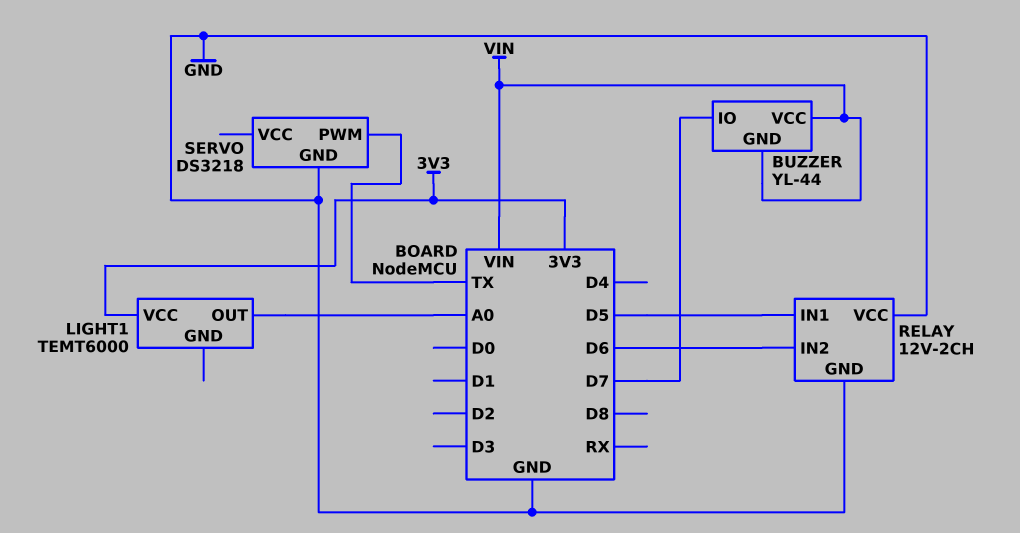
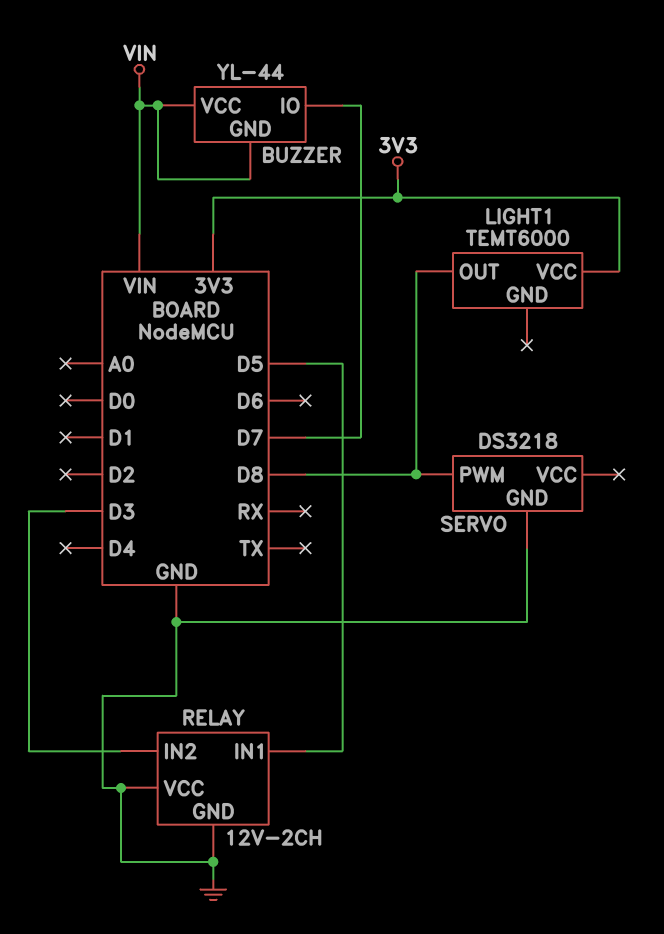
LIGHT1 pin OUT: A0 -> D8
RELAY pin IN2: D6 -> D3
SERVO pin PWM: TX -> D8

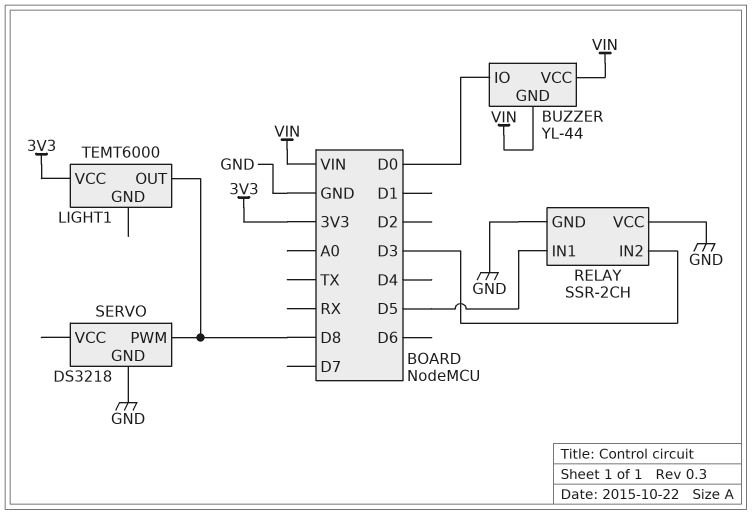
BUZZER pin IO: D7 -> D0
RELAY: 12V-2CH -> SSR-2CH

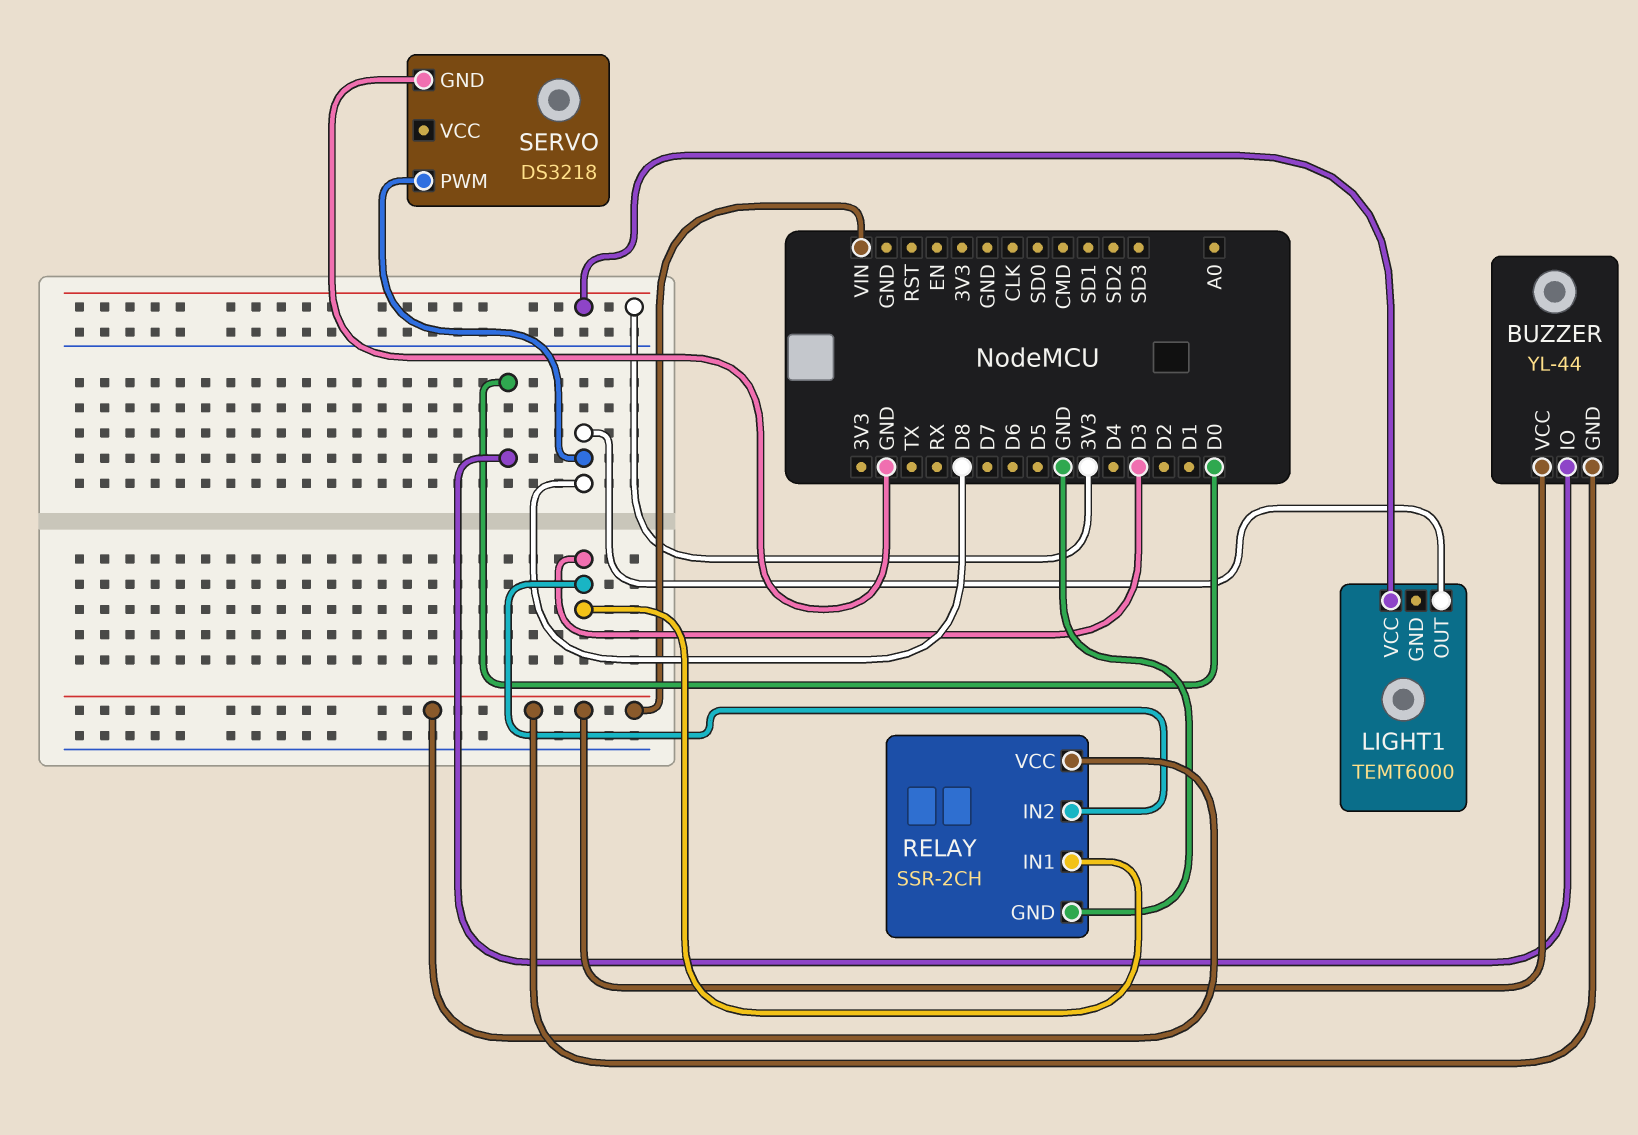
RELAY pin IN1: D5 -> D3
RELAY pin VCC: GND -> VIN

